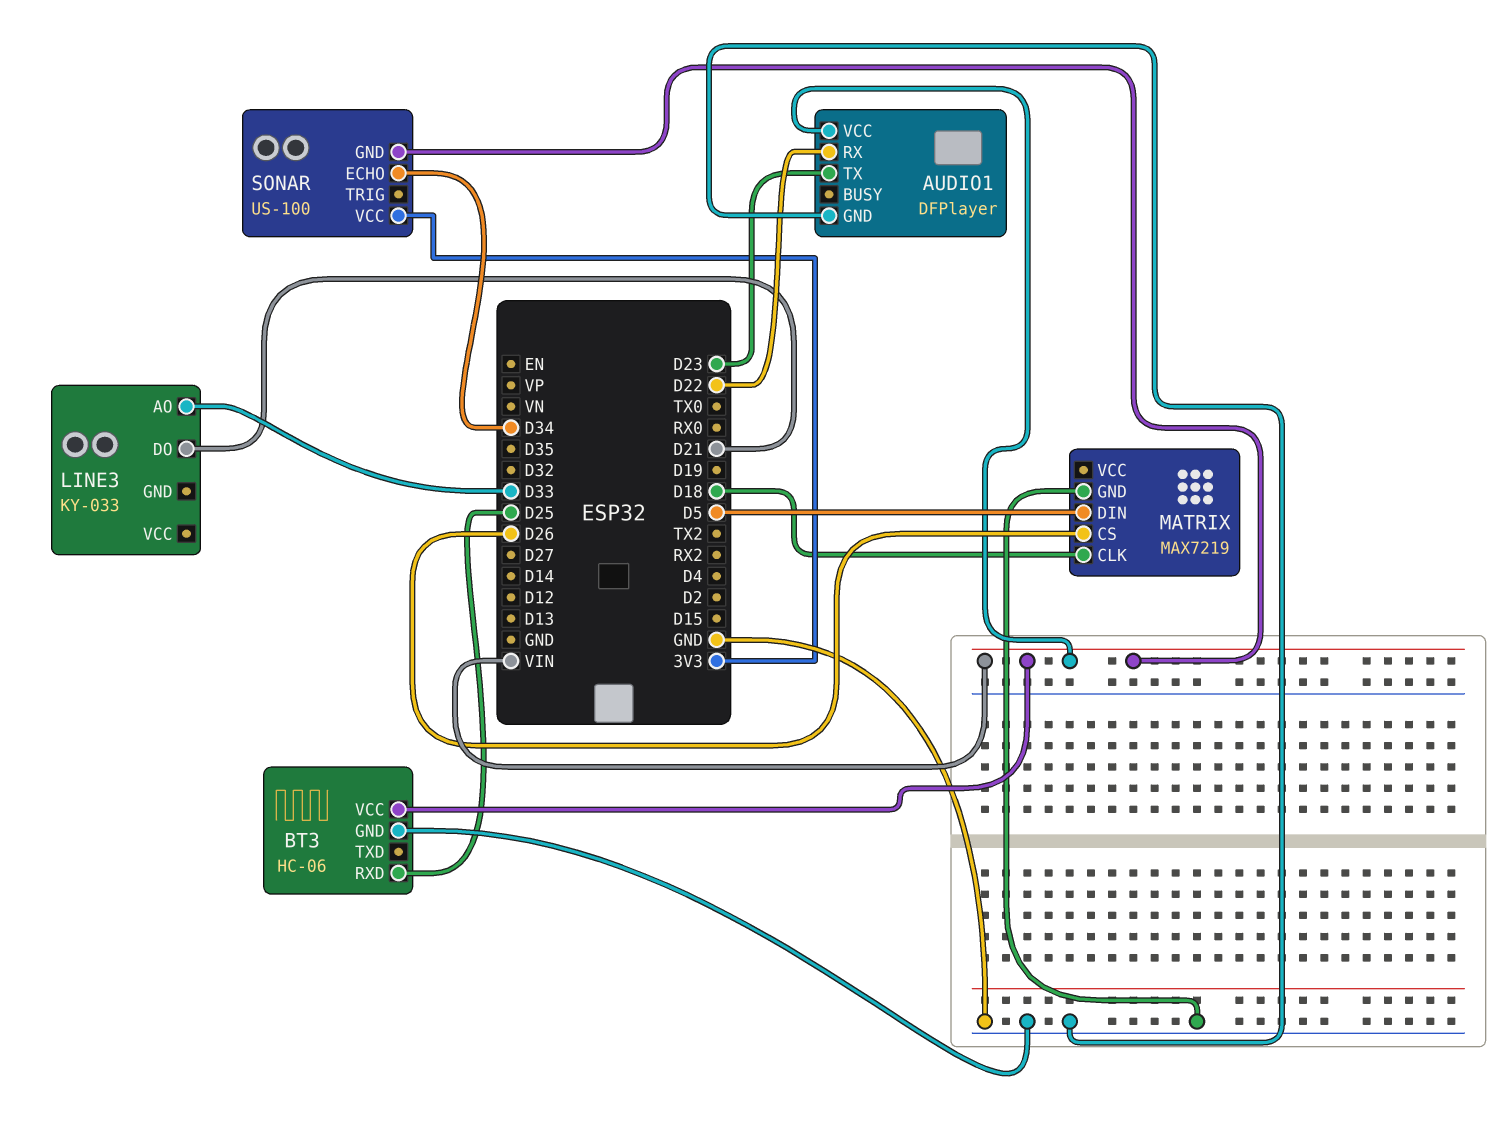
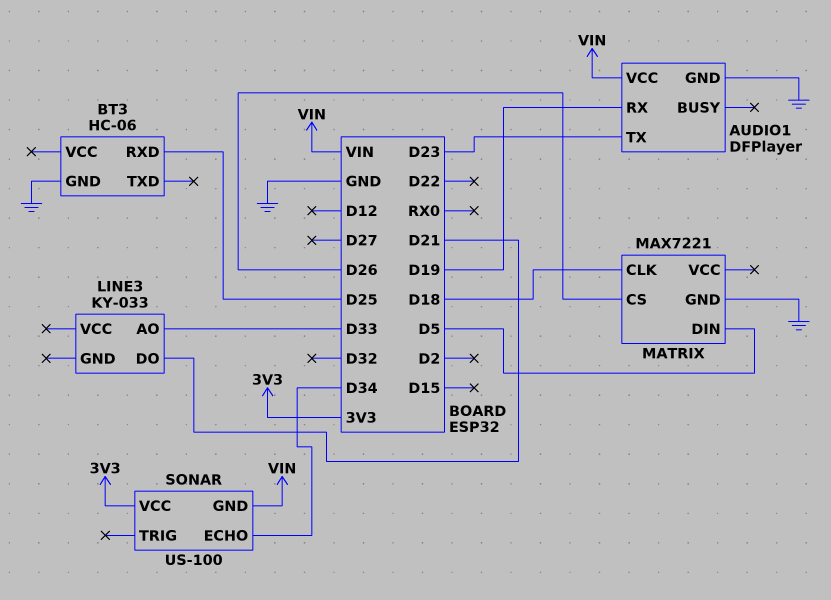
AUDIO1 pin RX: D22 -> D19
BT3 pin VCC: VIN -> none
MATRIX: MAX7219 -> MAX7221

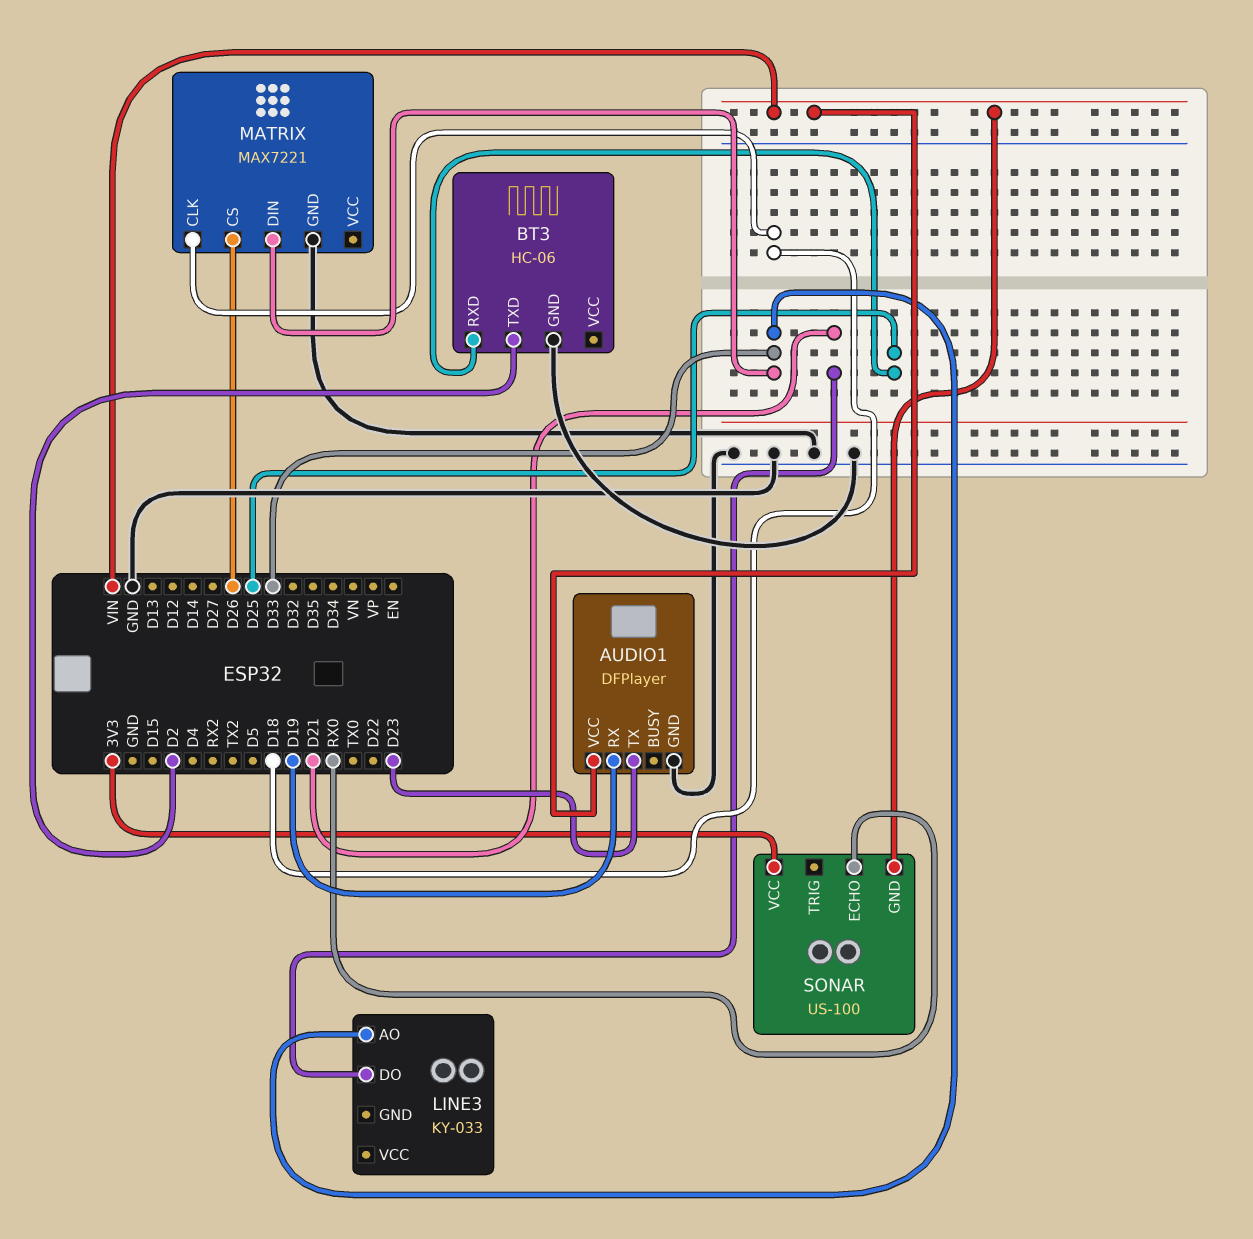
BT3 pin TXD: none -> D2
MATRIX pin DIN: D5 -> D33
SONAR pin ECHO: D34 -> RX0

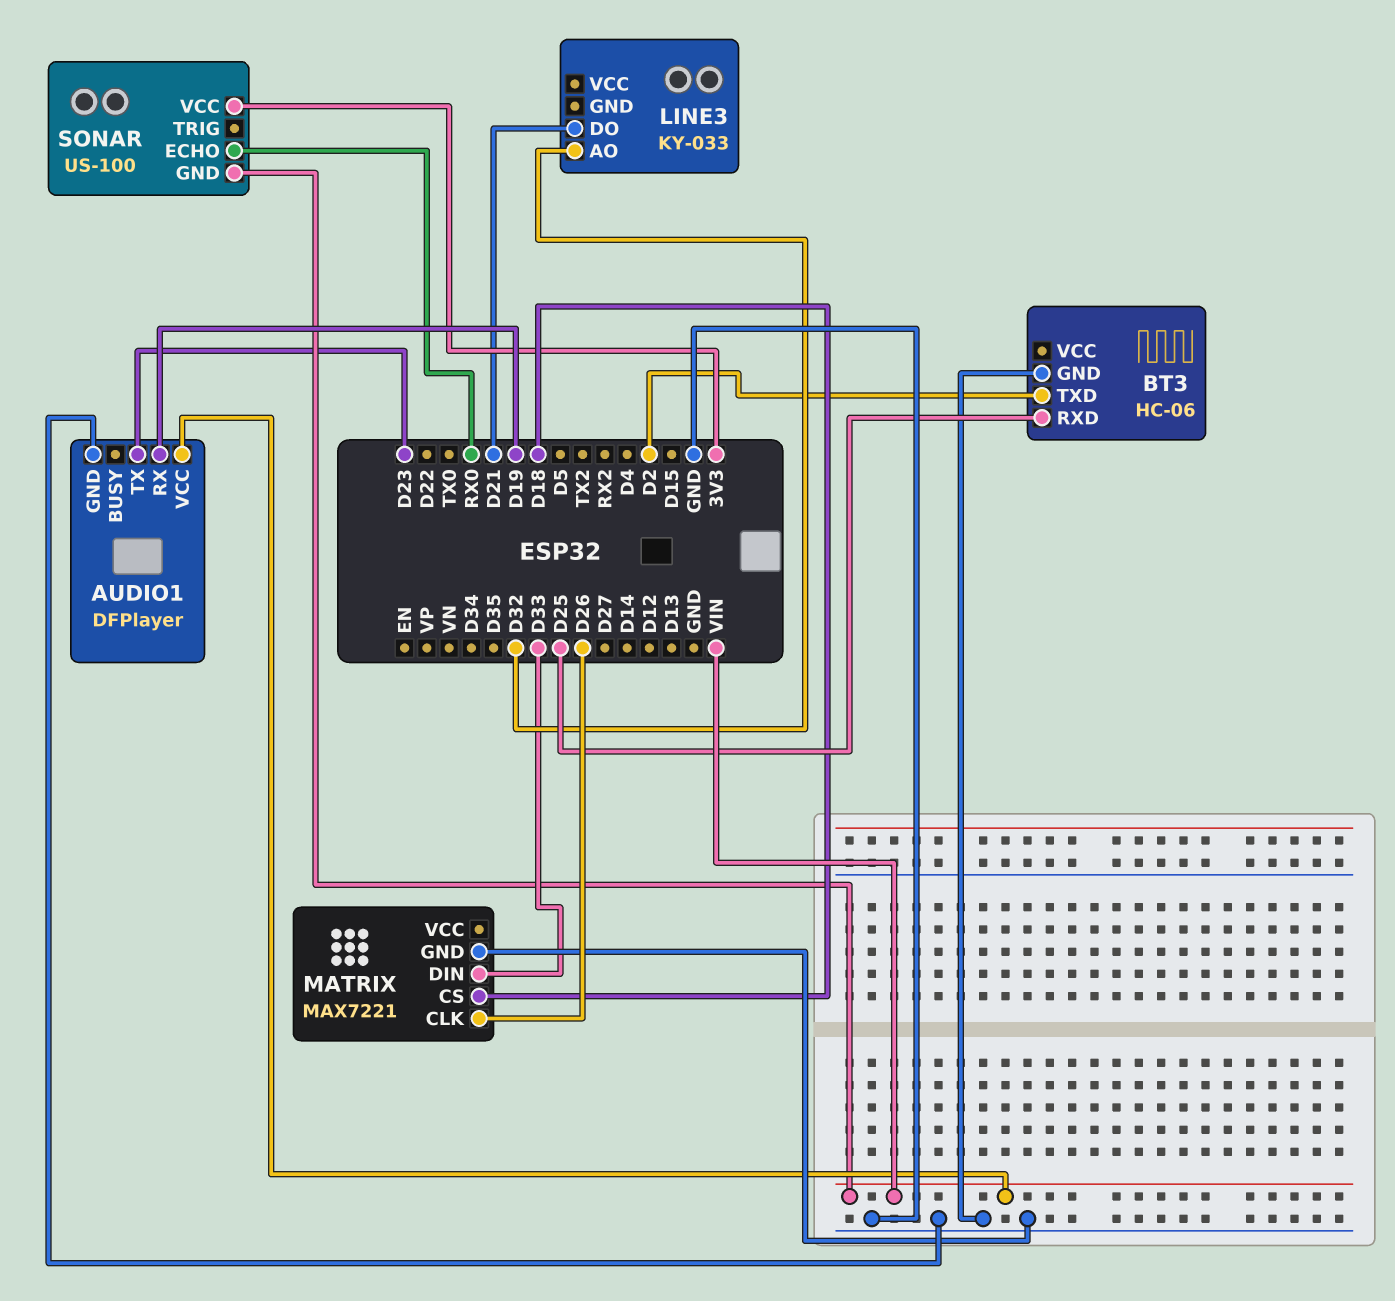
LINE3 pin AO: D33 -> D32
MATRIX pin CLK: D18 -> D26
MATRIX pin CS: D26 -> D18

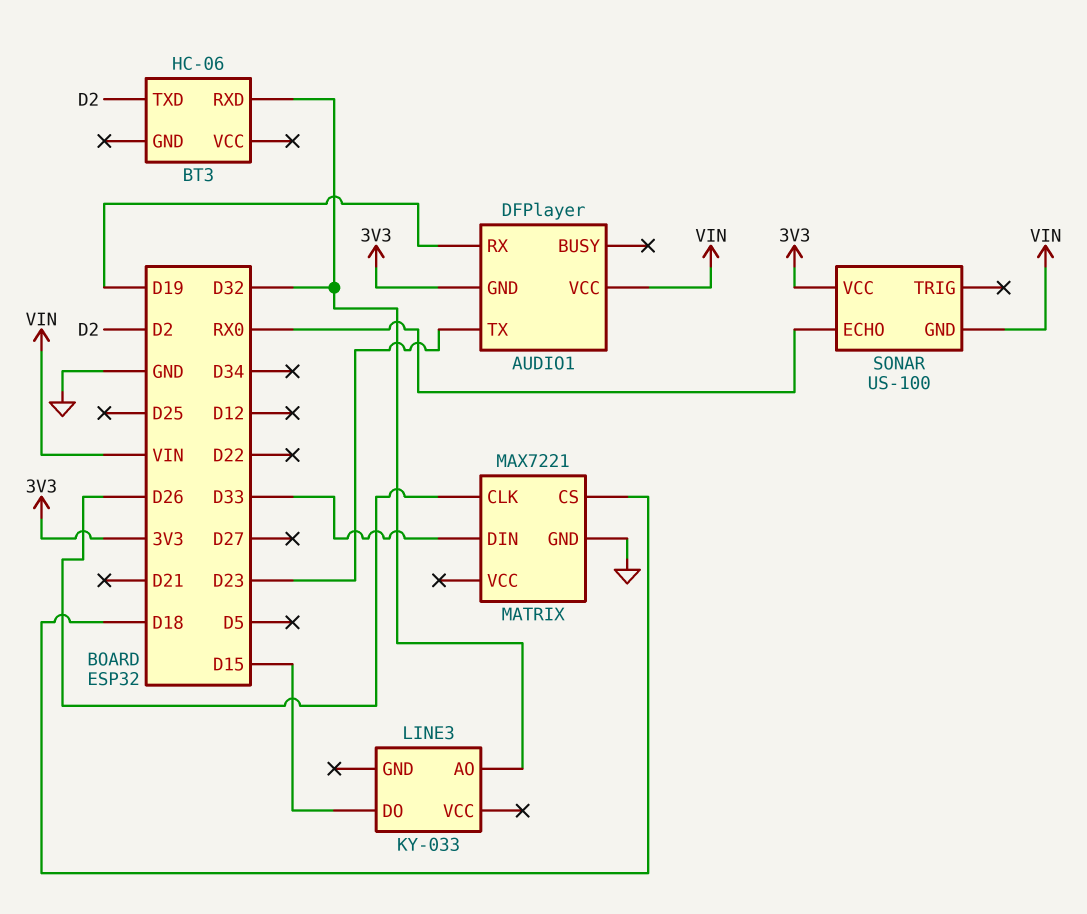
AUDIO1 pin GND: GND -> 3V3
BT3 pin GND: GND -> none
BT3 pin RXD: D25 -> D32
LINE3 pin DO: D21 -> D15

